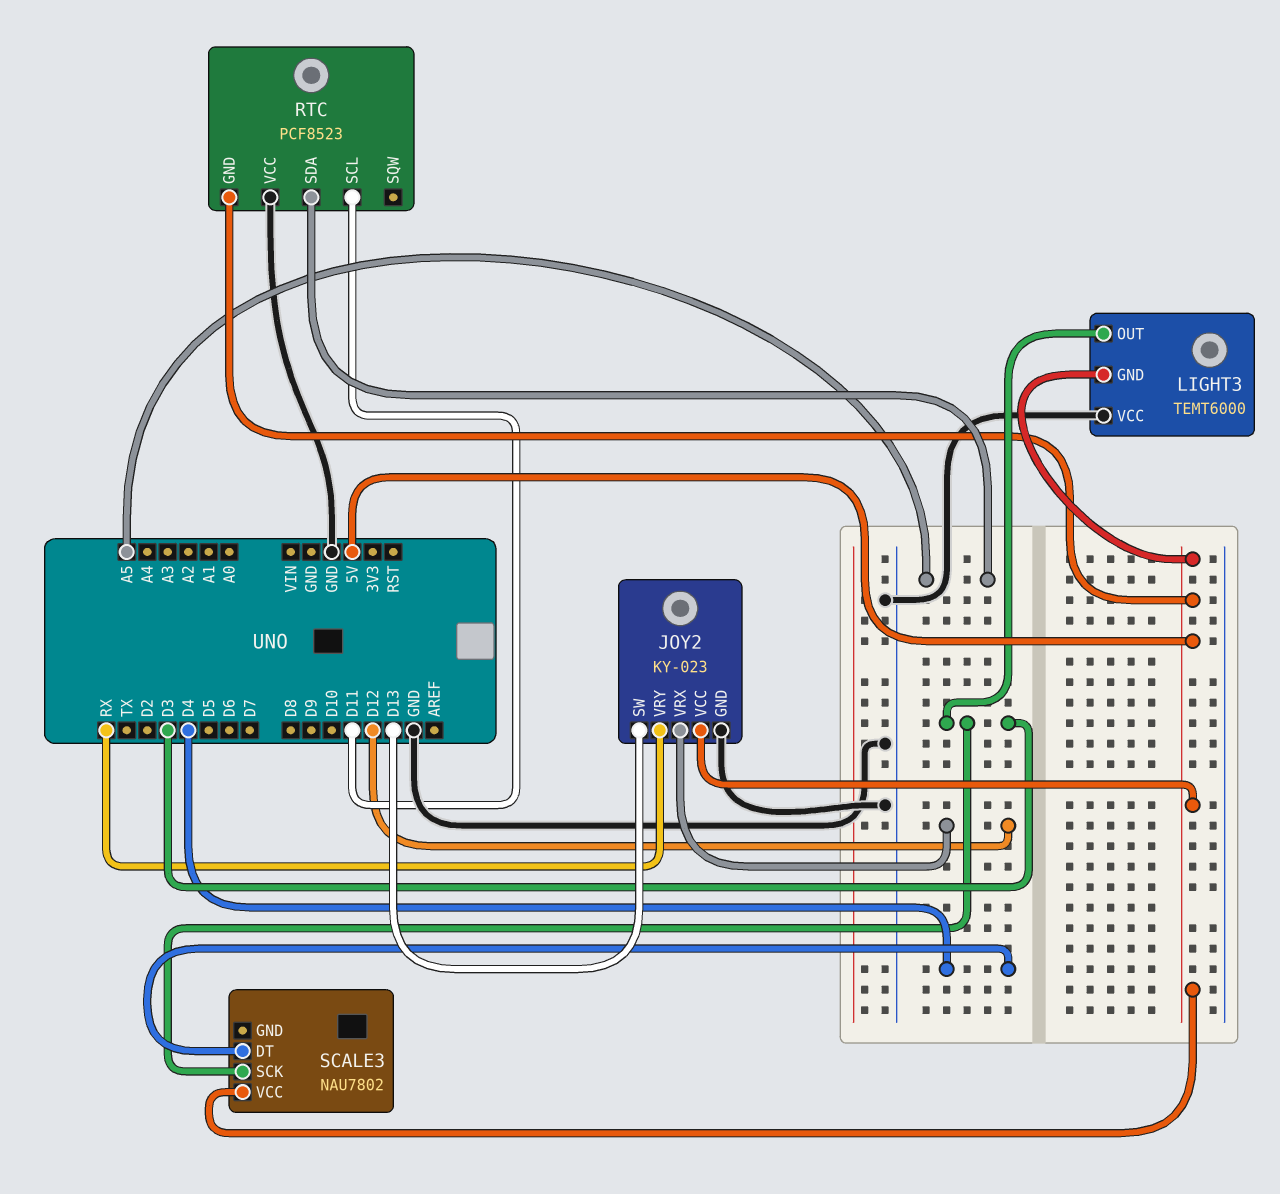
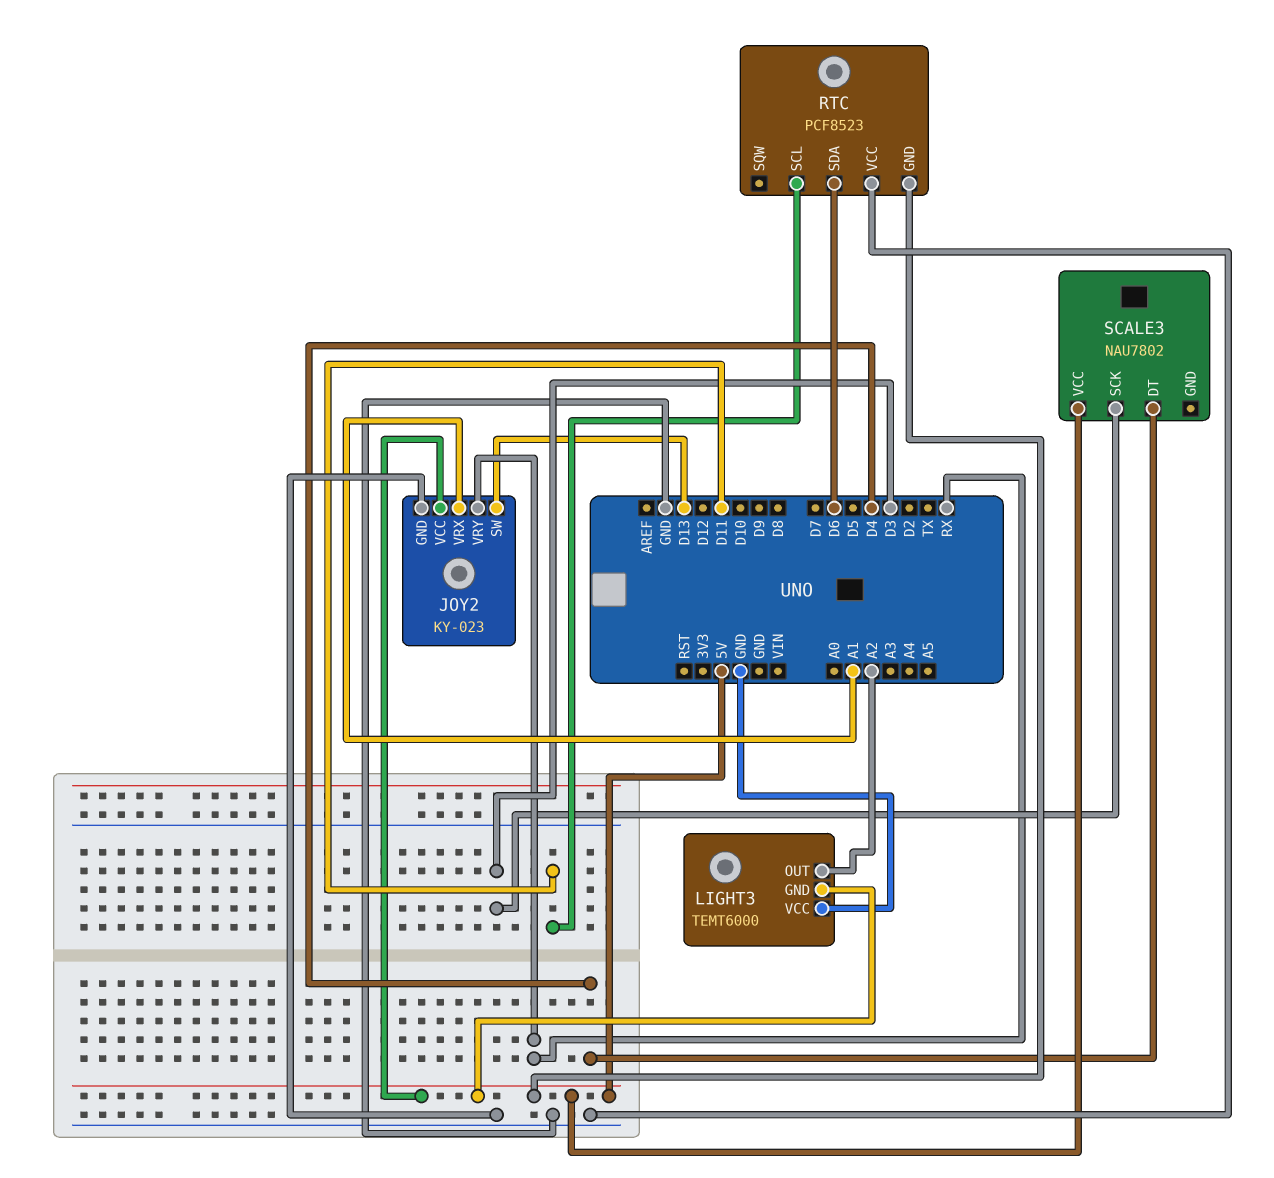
JOY2 pin VRX: D12 -> A1
LIGHT3 pin OUT: D3 -> A2
RTC pin SDA: A5 -> D6

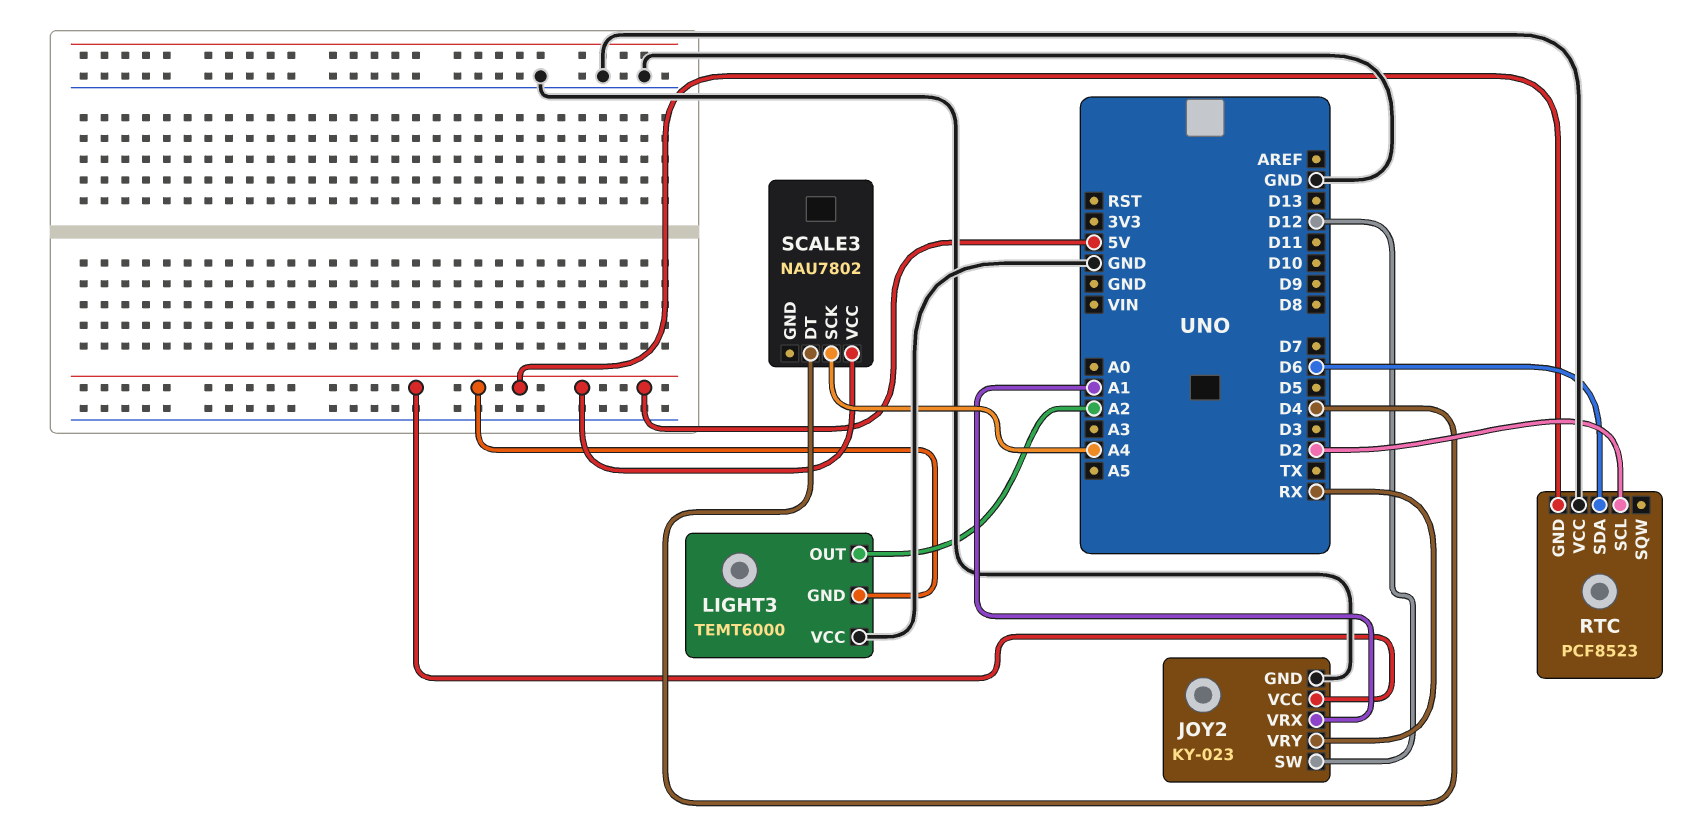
JOY2 pin SW: D13 -> D12
RTC pin SCL: D11 -> D2
SCALE3 pin SCK: D3 -> A4

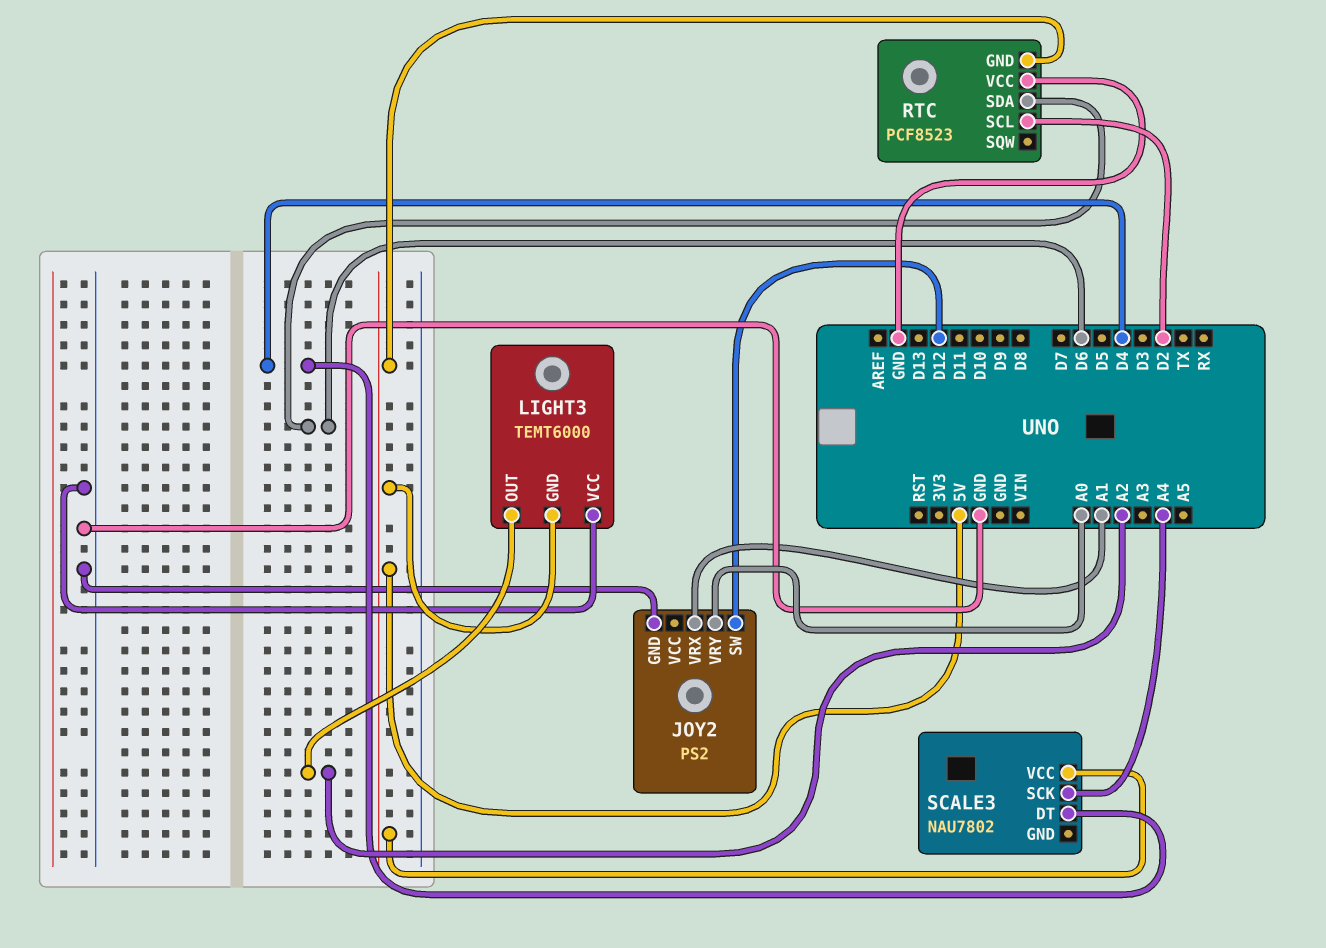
JOY2: KY-023 -> PS2
JOY2 pin VCC: 5V -> none
JOY2 pin VRY: RX -> A0

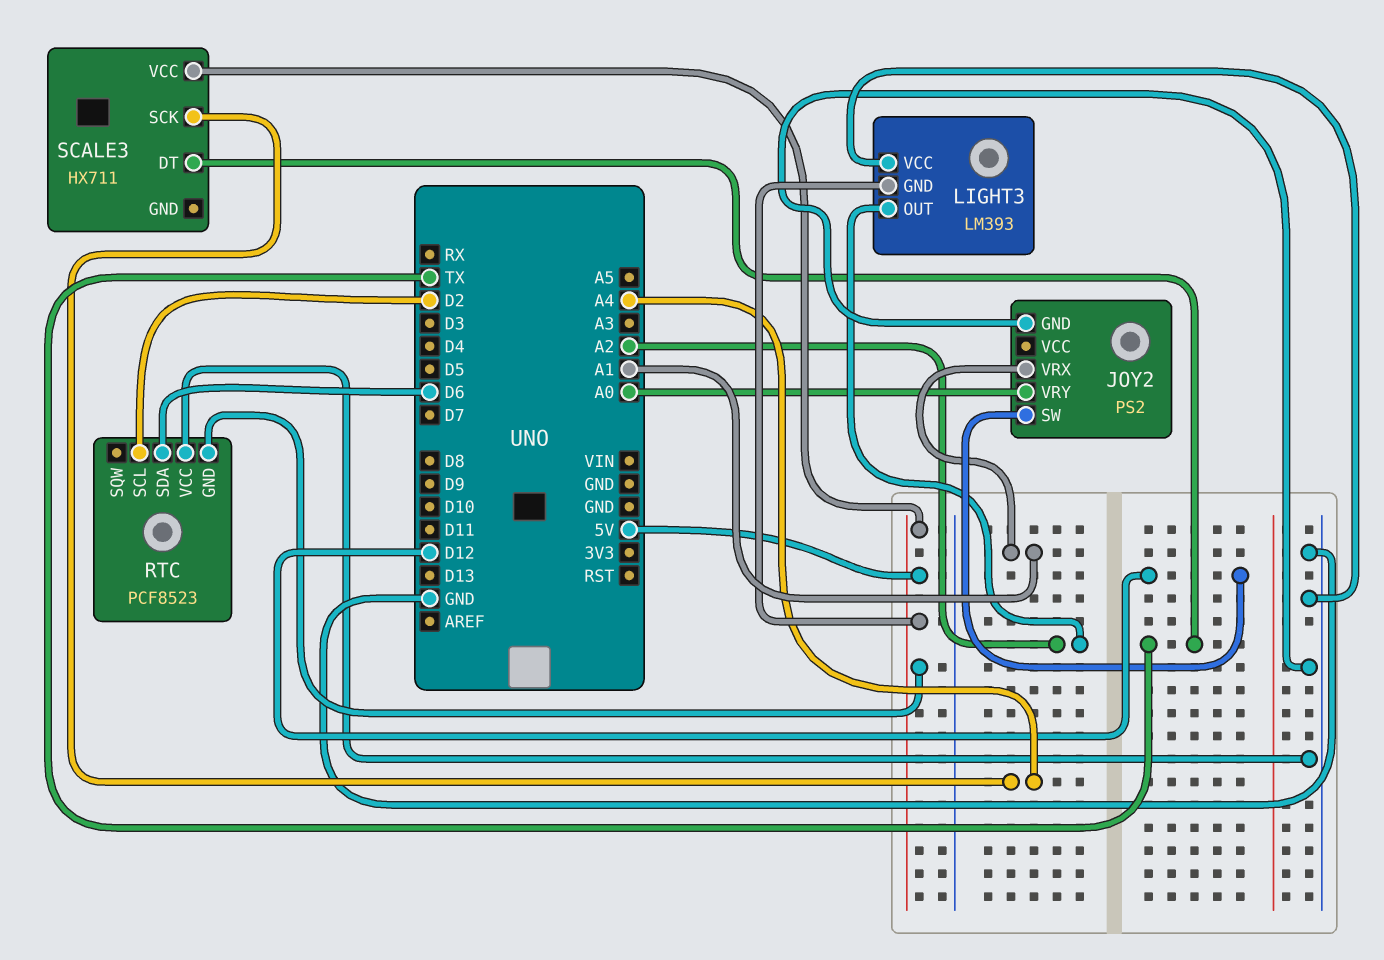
LIGHT3: TEMT6000 -> LM393
SCALE3: NAU7802 -> HX711
SCALE3 pin DT: D4 -> TX

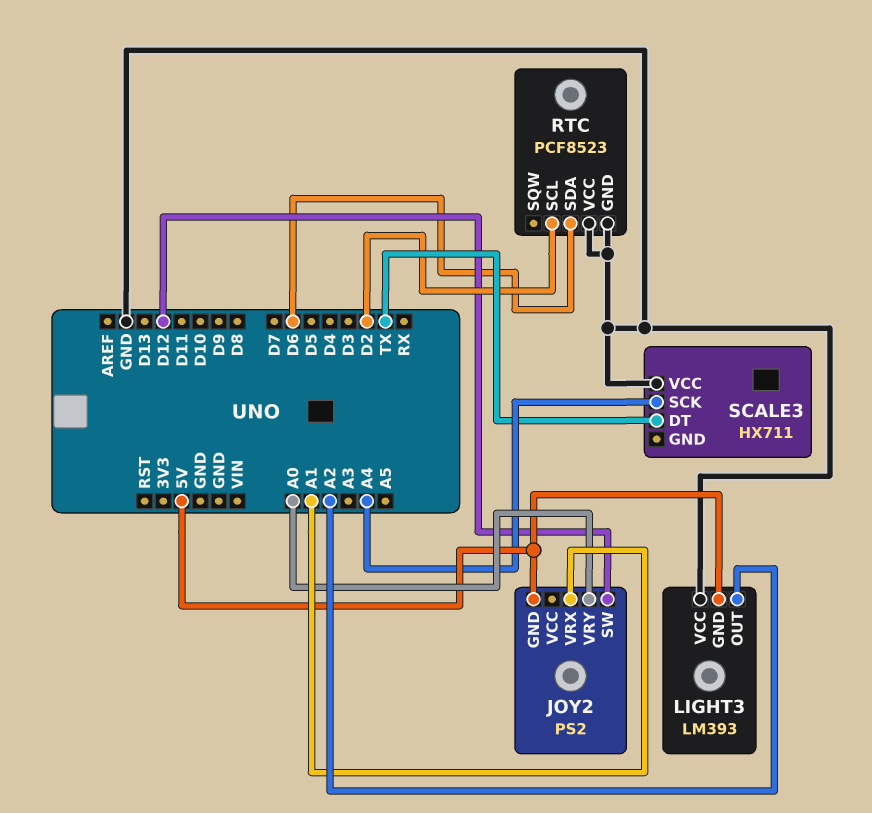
JOY2 pin GND: GND -> 5V
RTC pin GND: 5V -> GND
SCALE3 pin VCC: 5V -> GND

